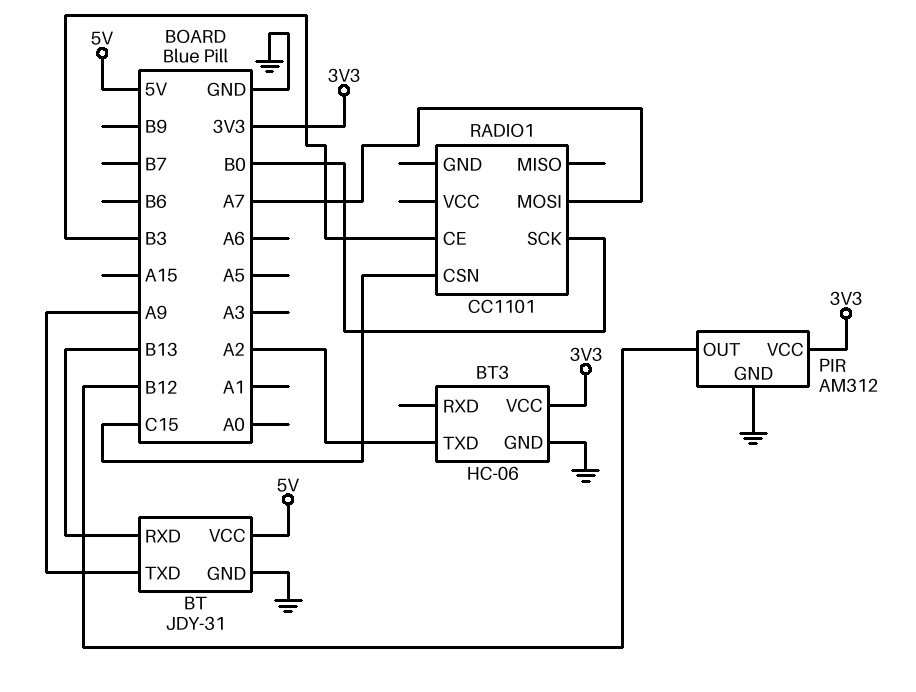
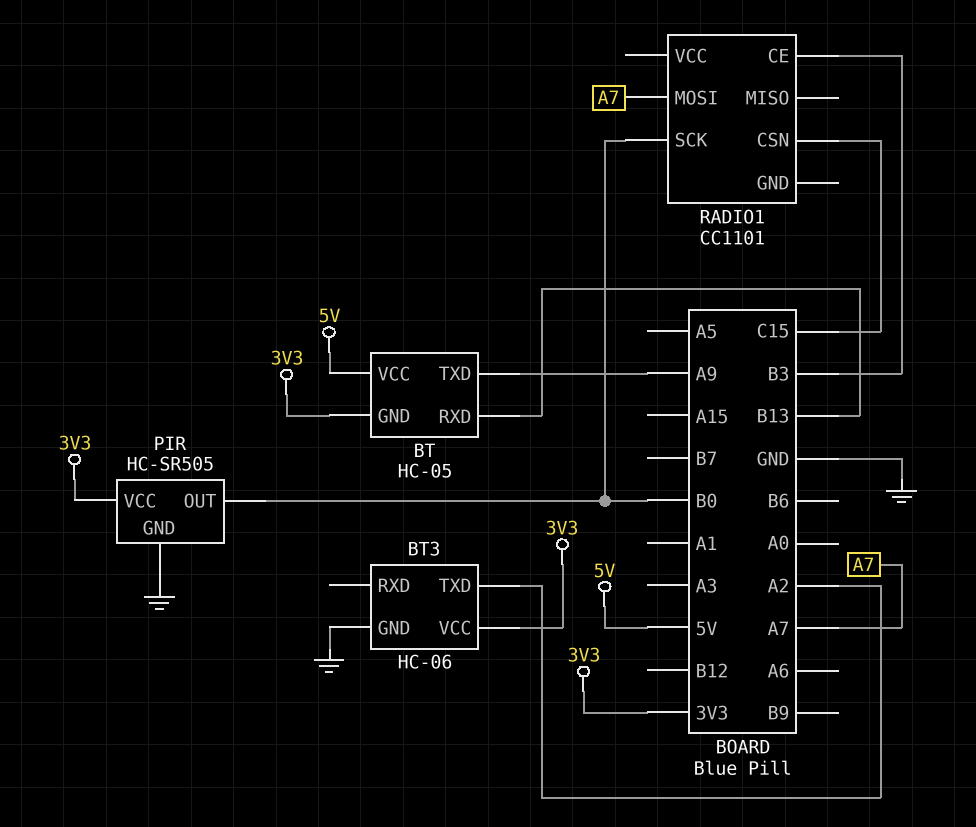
BT: JDY-31 -> HC-05
BT pin GND: GND -> 3V3
PIR: AM312 -> HC-SR505
PIR pin OUT: B12 -> B0

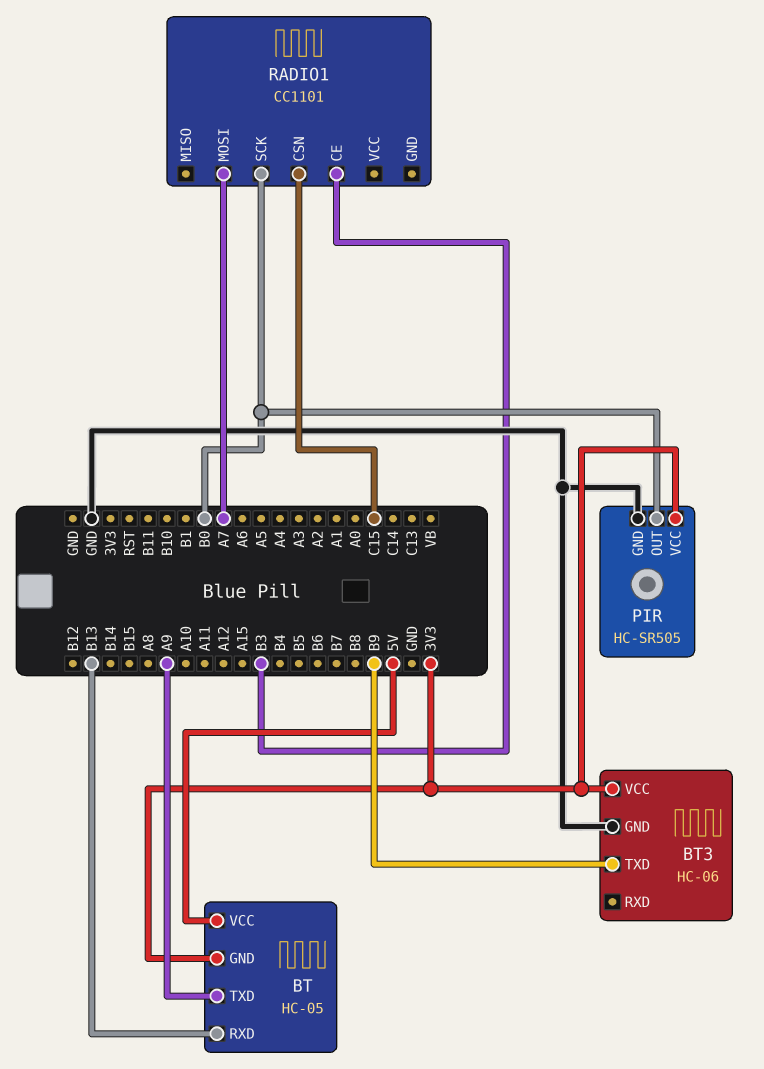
BT3 pin TXD: A2 -> B9

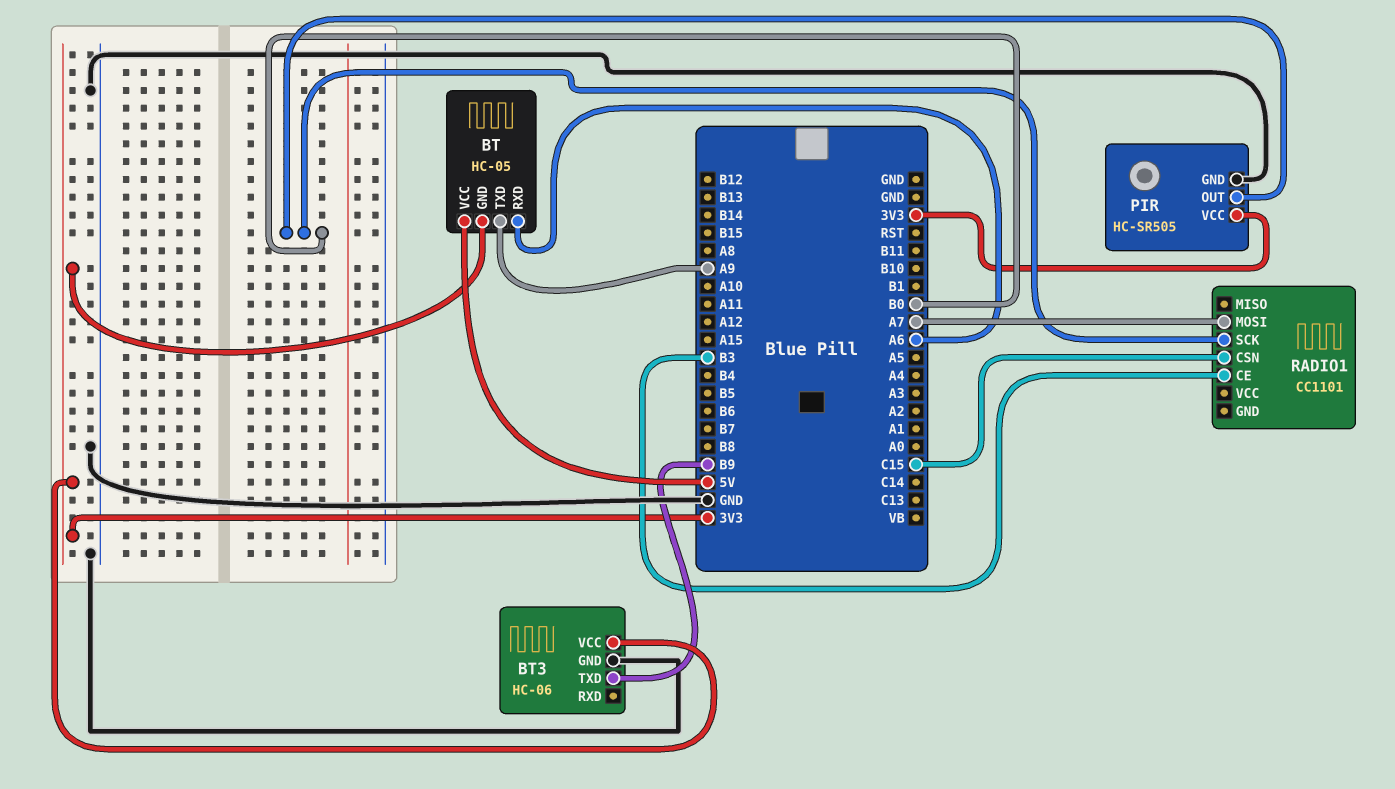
BT pin RXD: B13 -> A6

